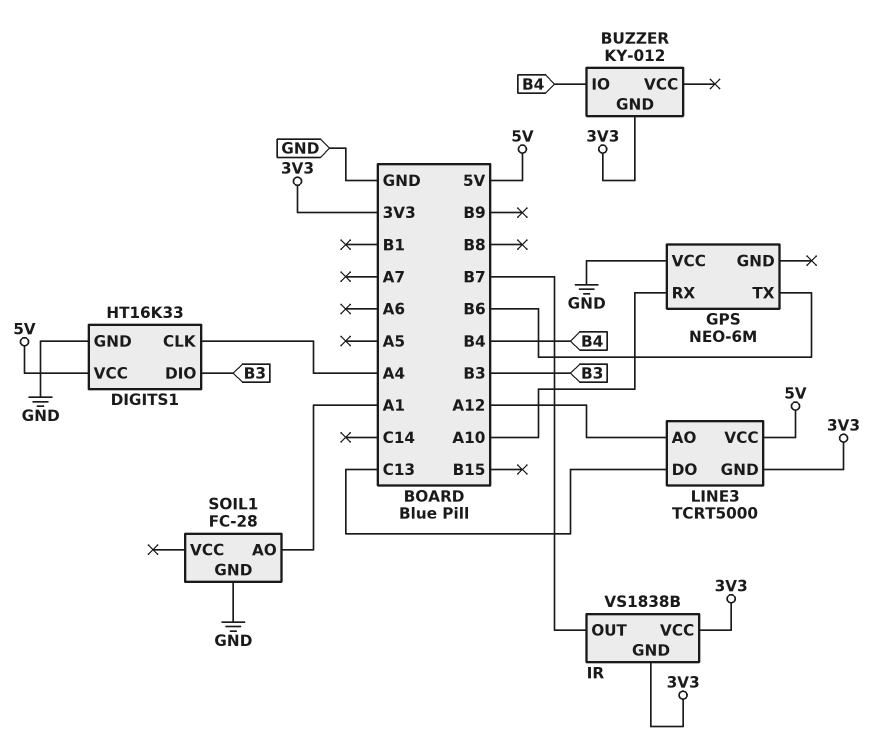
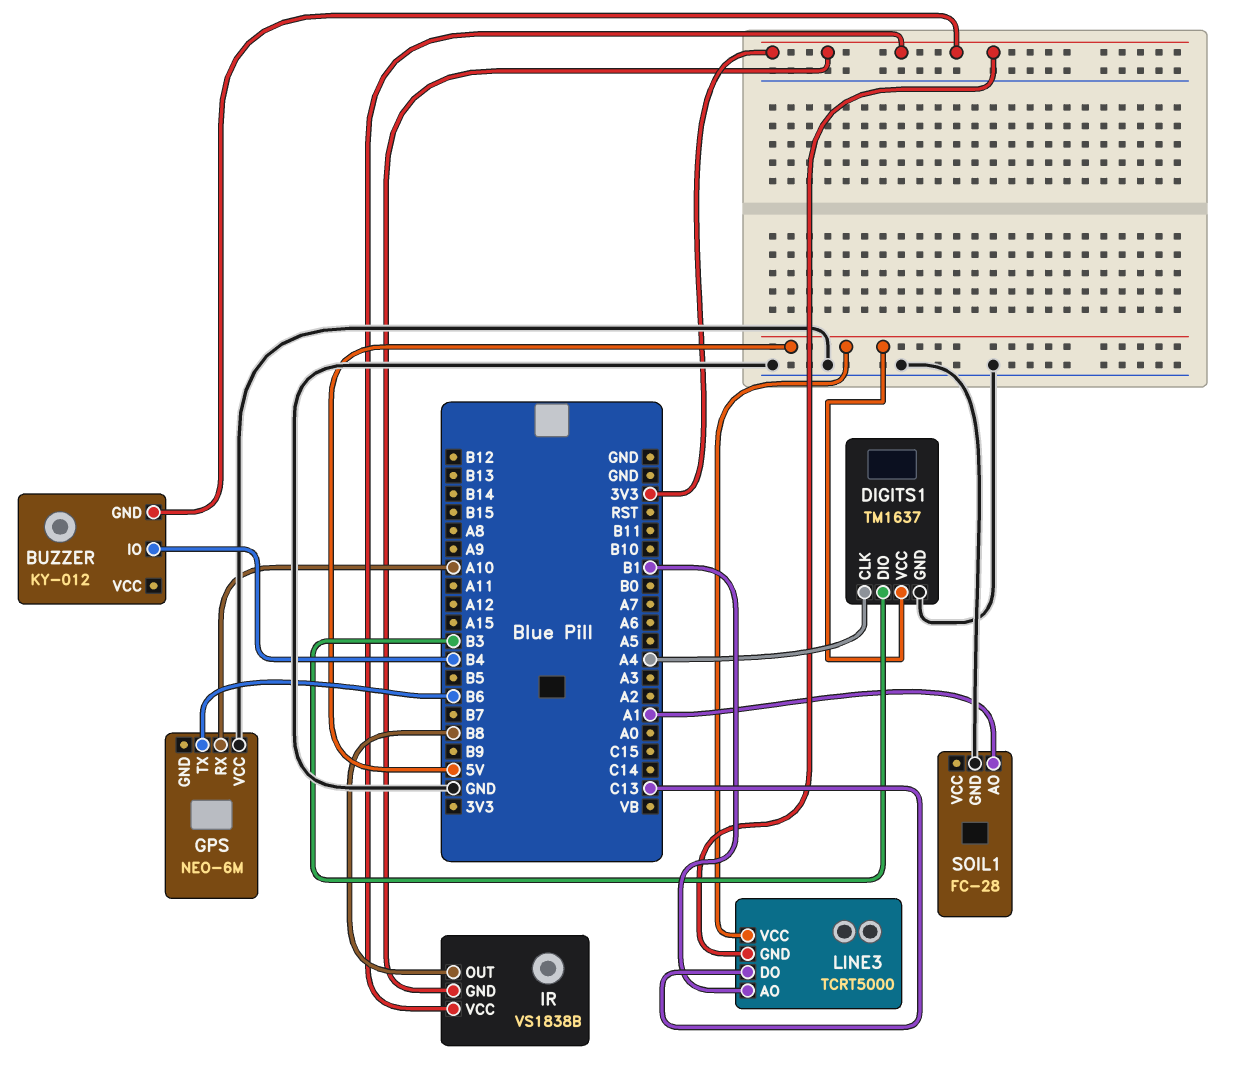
DIGITS1: HT16K33 -> TM1637
IR pin OUT: B7 -> B8
LINE3 pin AO: A12 -> B1

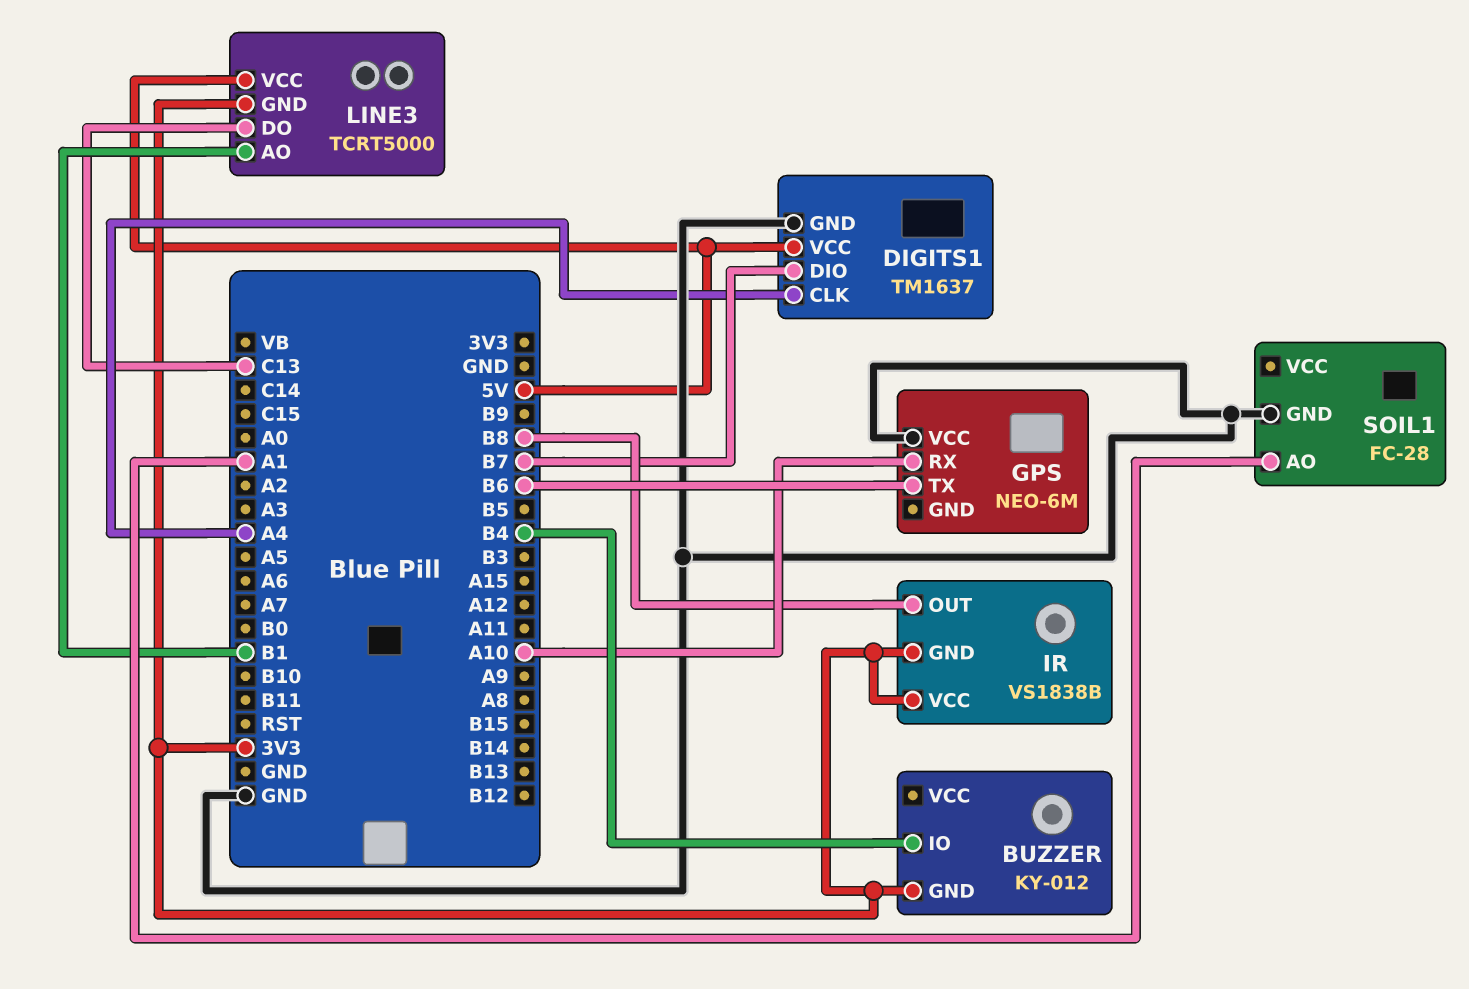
DIGITS1 pin DIO: B3 -> B7

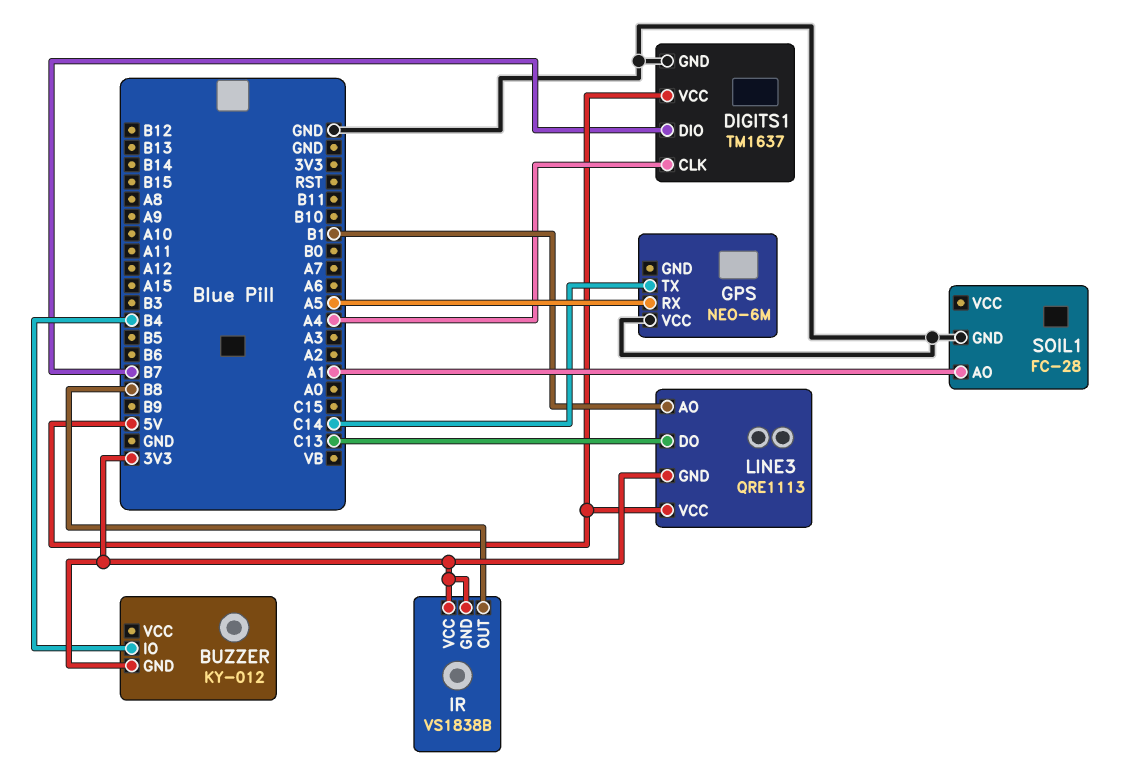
GPS pin RX: A10 -> A5
GPS pin TX: B6 -> C14
LINE3: TCRT5000 -> QRE1113

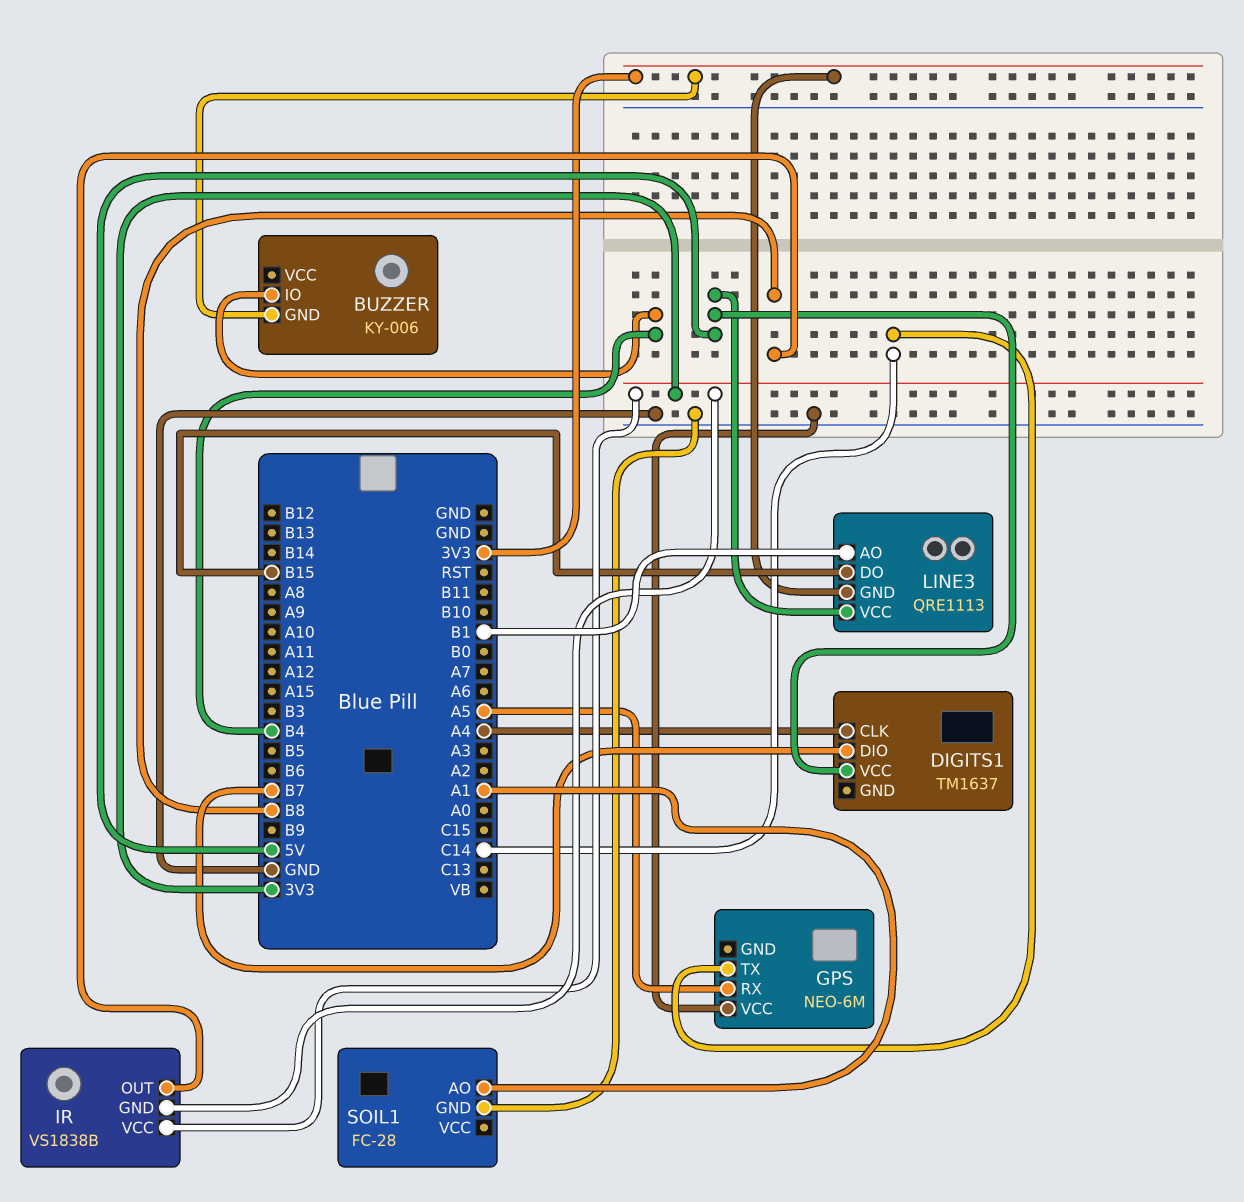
BUZZER: KY-012 -> KY-006
DIGITS1 pin GND: GND -> none
LINE3 pin DO: C13 -> B15

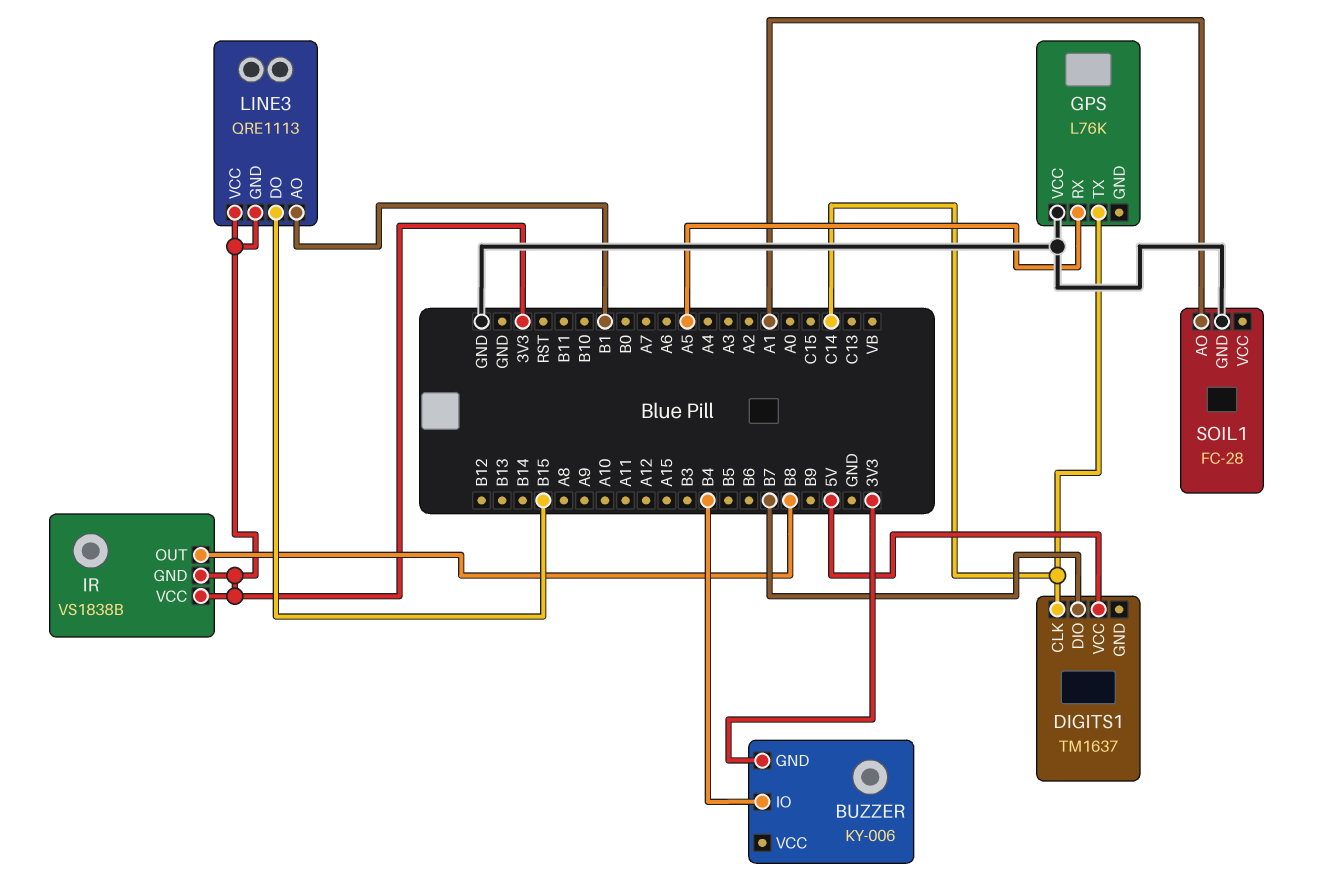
DIGITS1 pin CLK: A4 -> C14
GPS: NEO-6M -> L76K
LINE3 pin VCC: 5V -> 3V3

